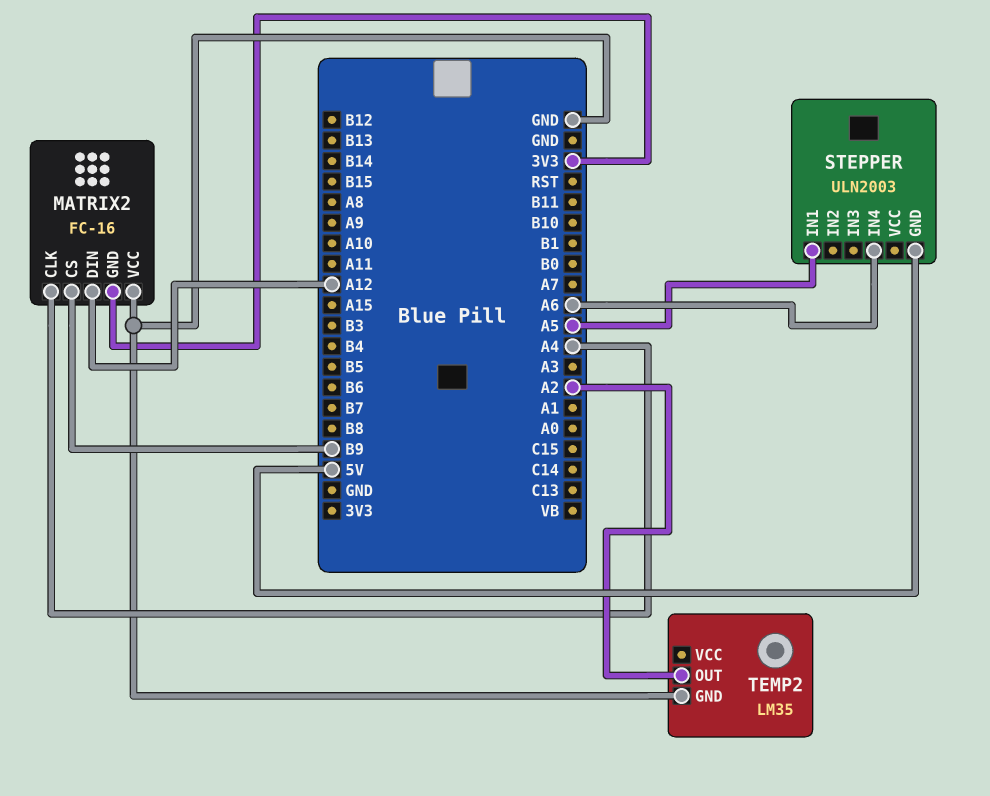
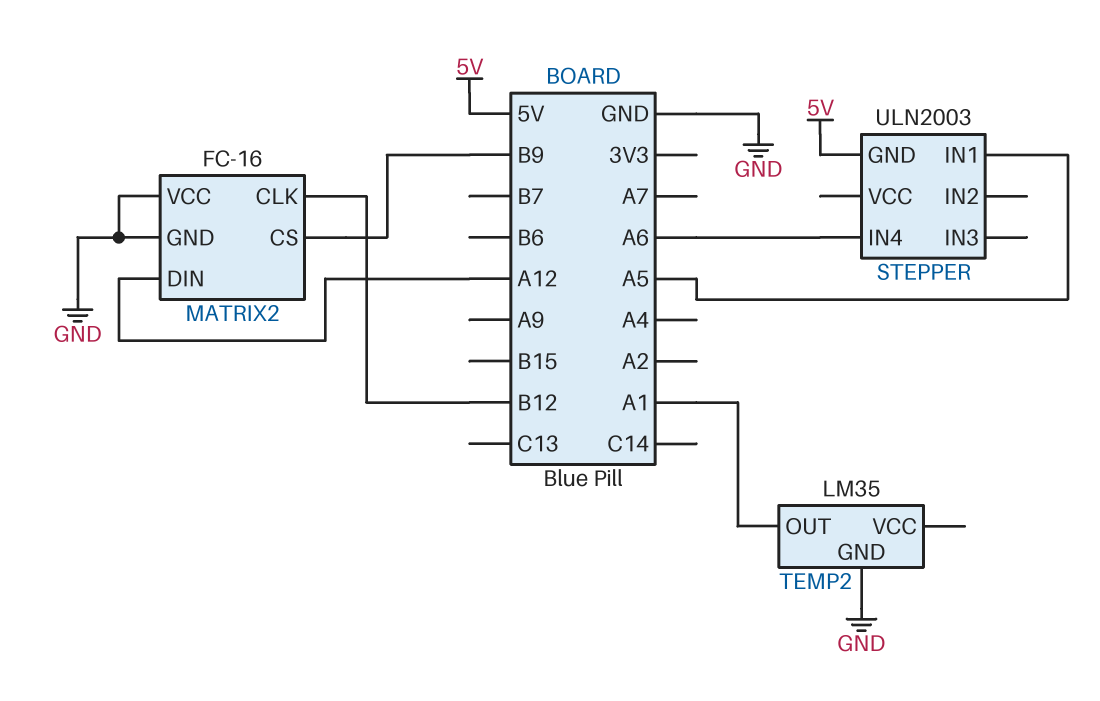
MATRIX2 pin CLK: A4 -> B12
MATRIX2 pin GND: 3V3 -> GND
TEMP2 pin OUT: A2 -> A1

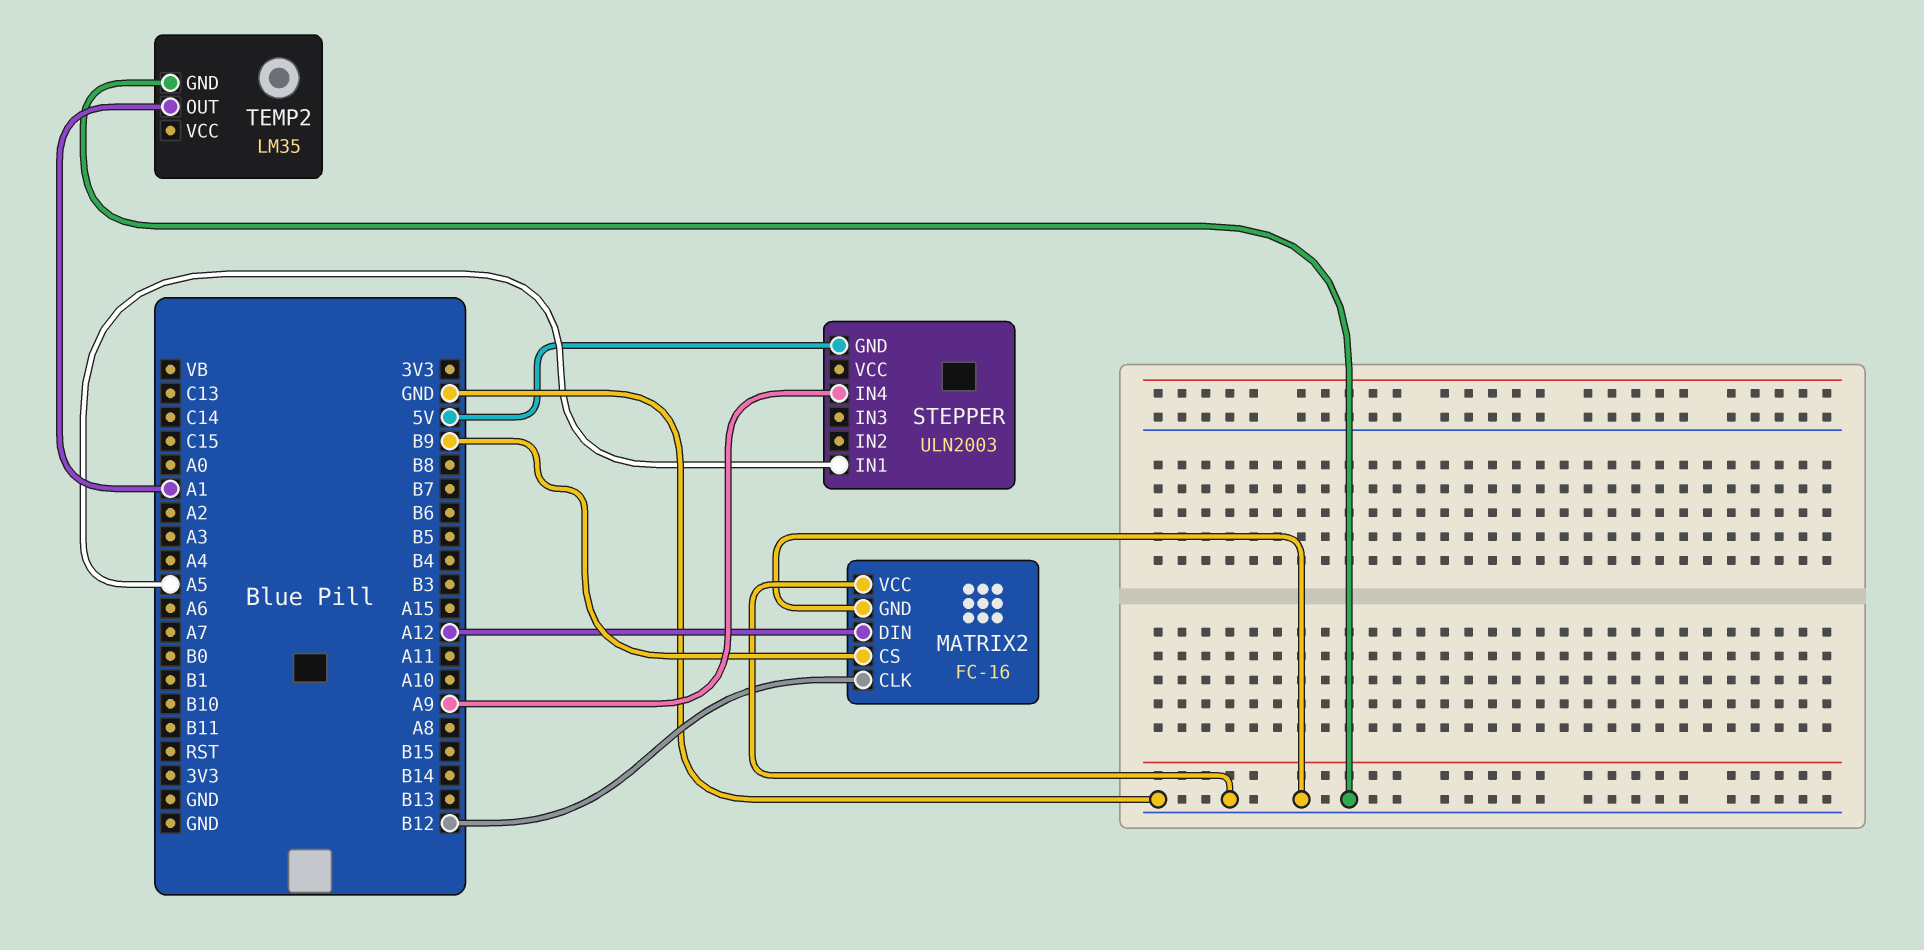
STEPPER pin IN4: A6 -> A9

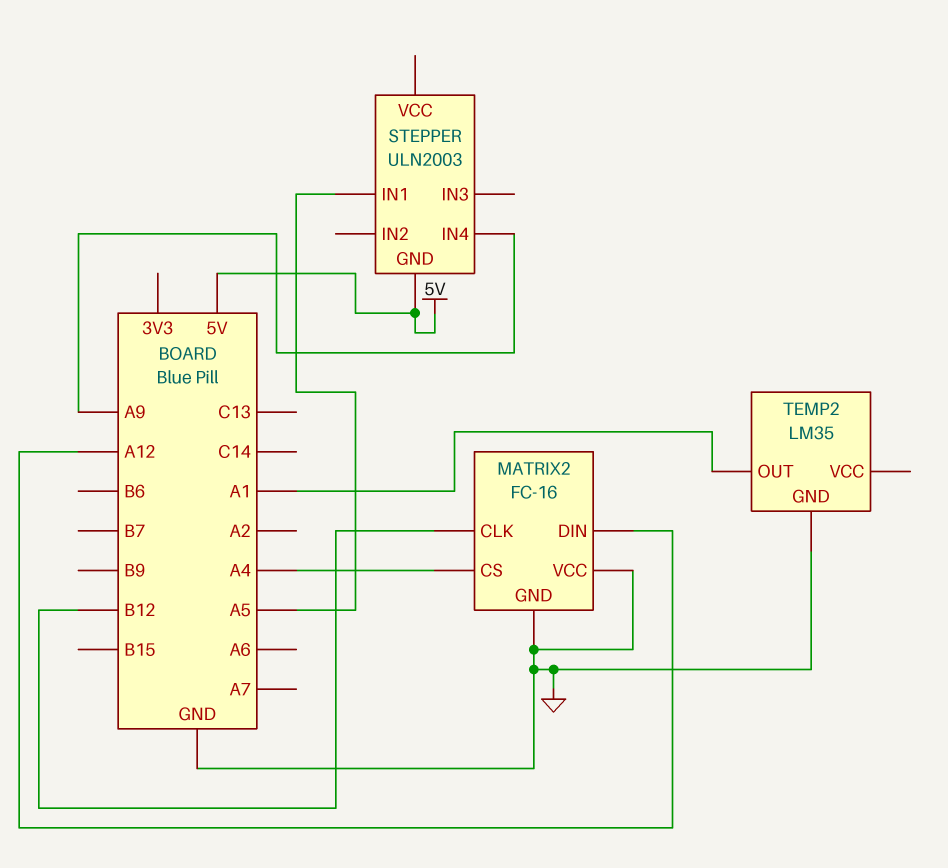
MATRIX2 pin CS: B9 -> A4

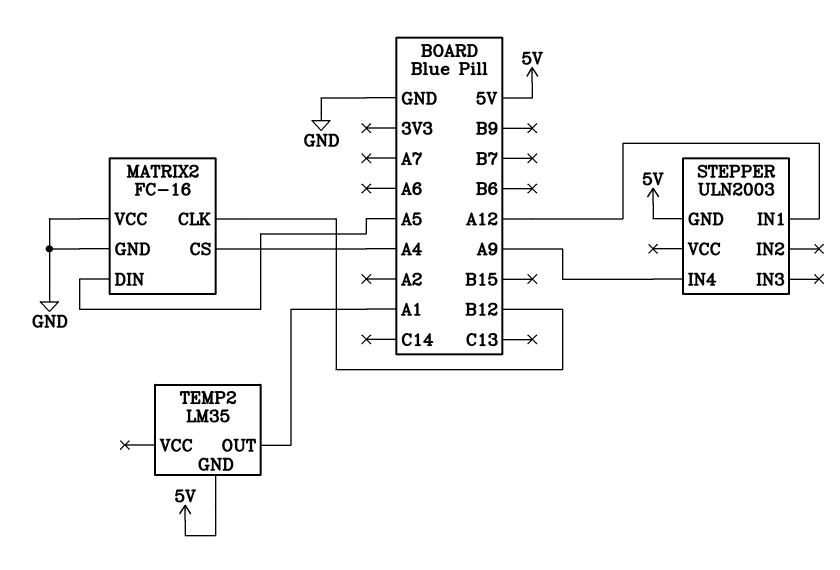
MATRIX2 pin DIN: A12 -> A5
STEPPER pin IN1: A5 -> A12
TEMP2 pin GND: GND -> 5V

